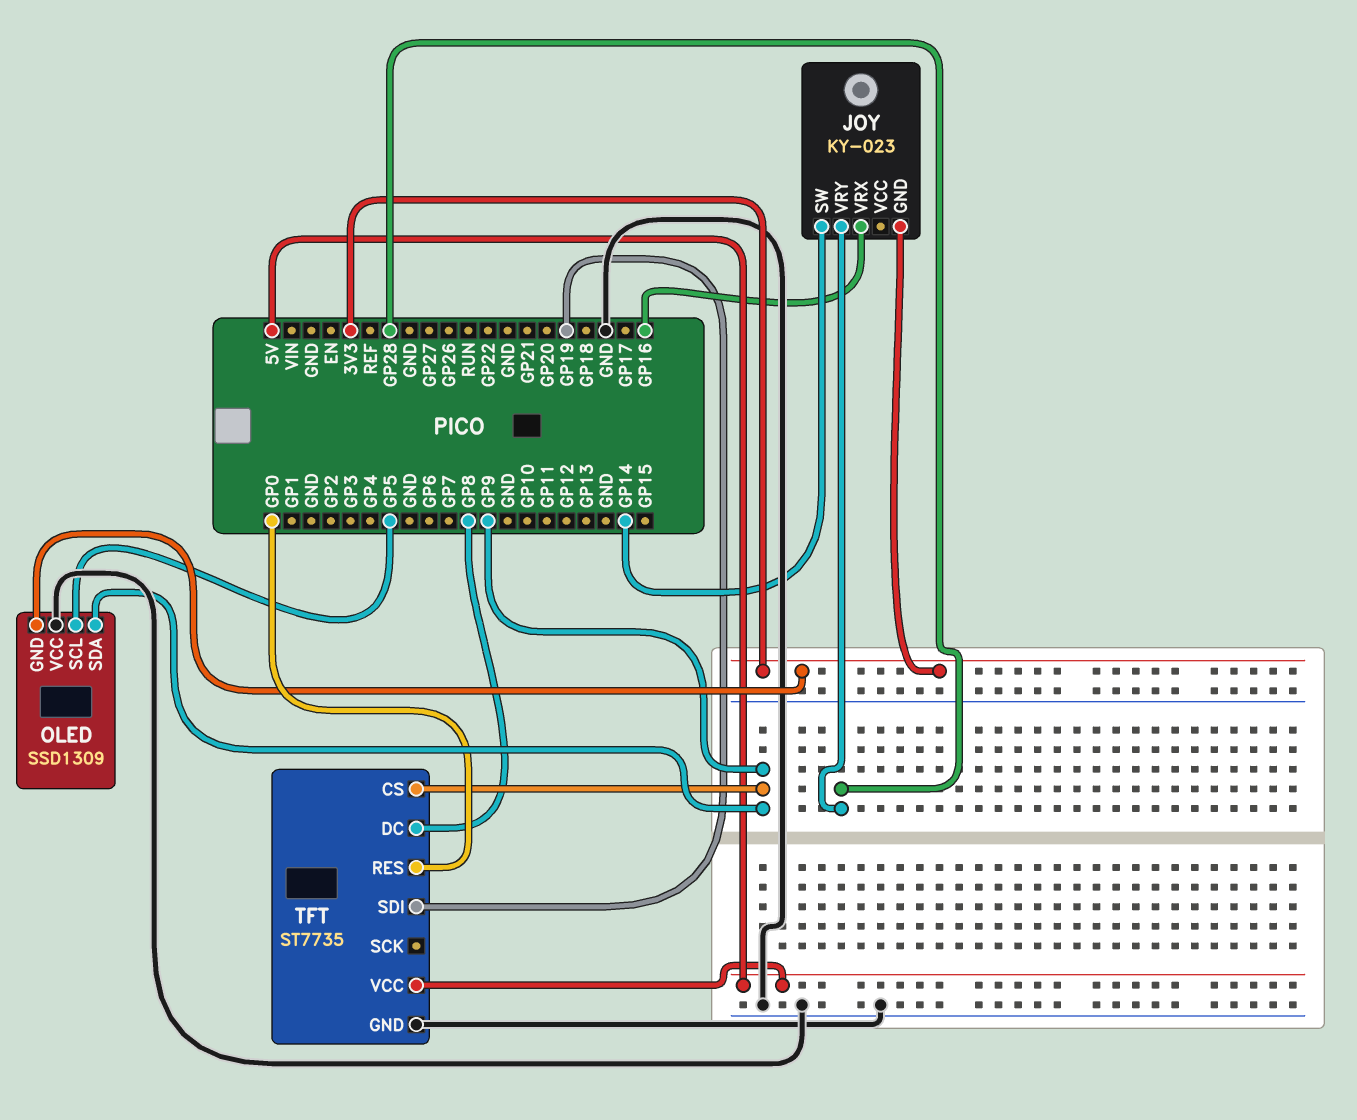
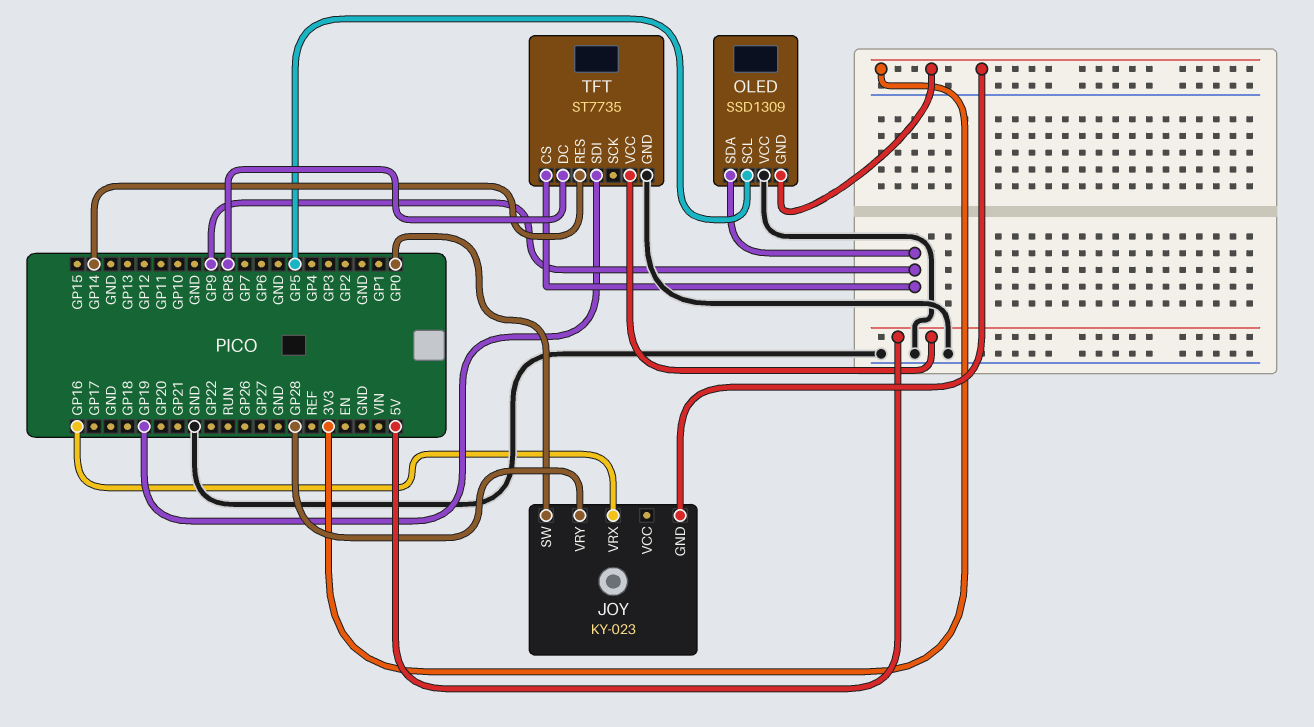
JOY pin SW: GP14 -> GP0
TFT pin RES: GP0 -> GP14

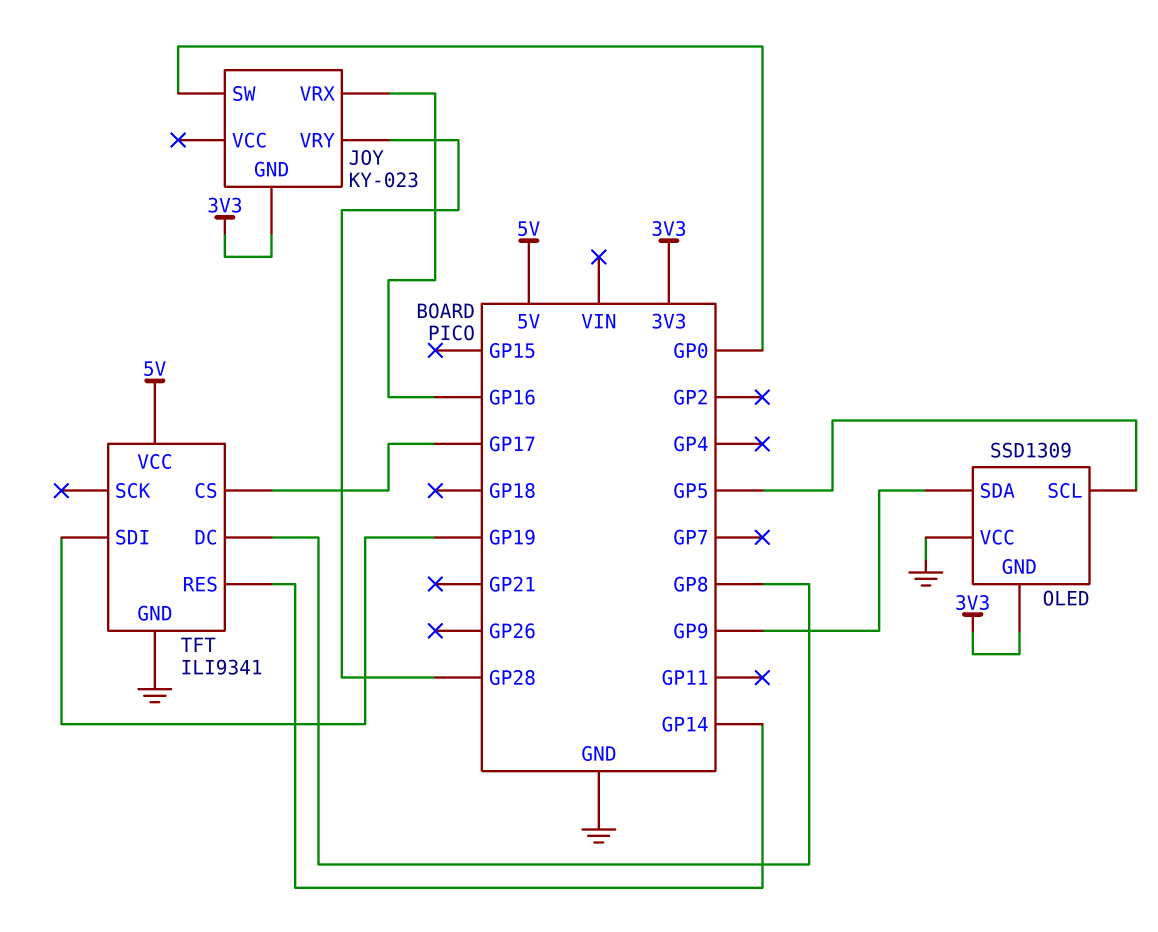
TFT: ST7735 -> ILI9341
TFT pin CS: GP9 -> GP17

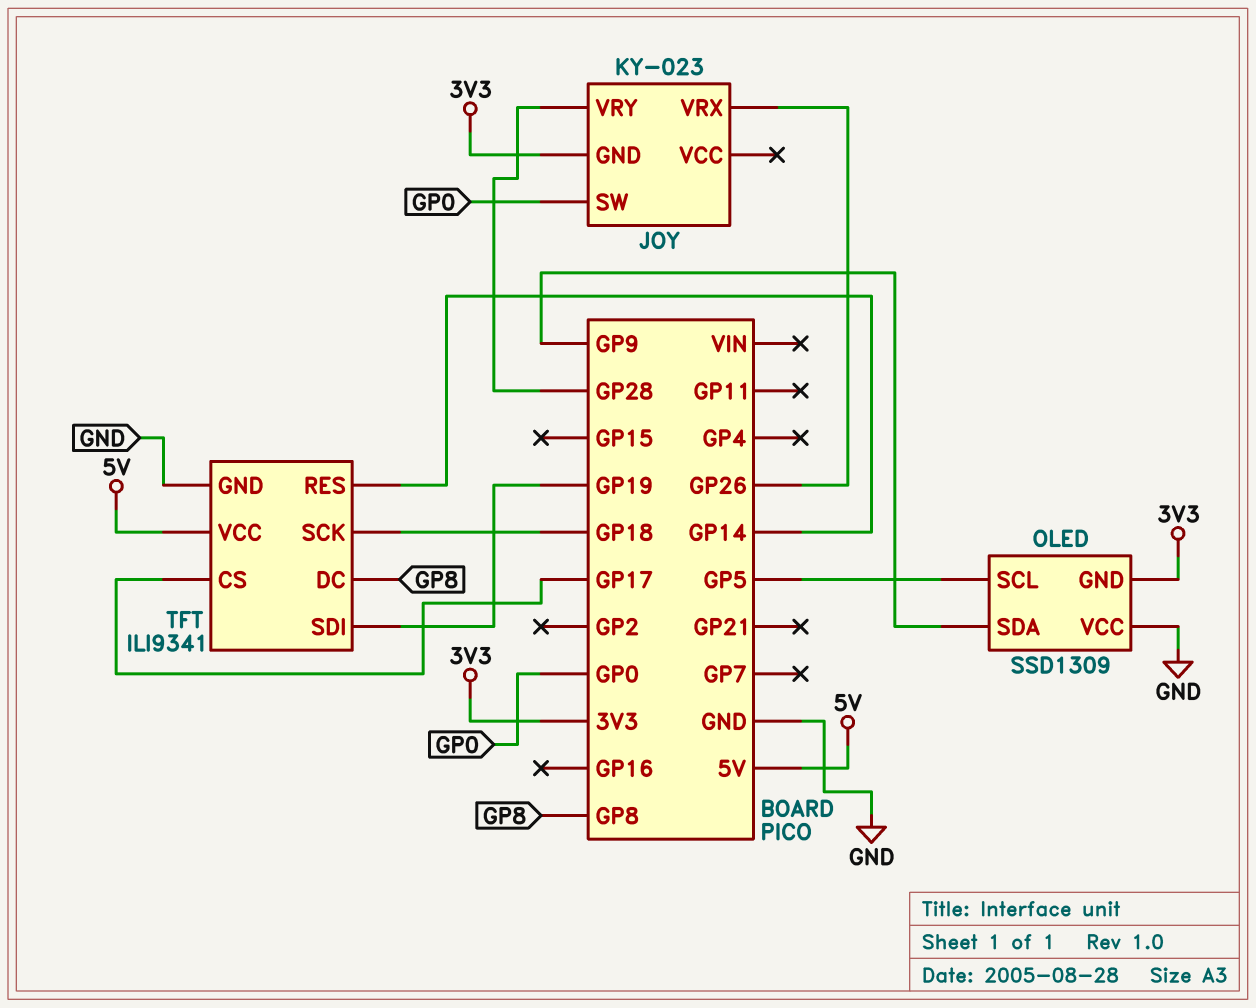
JOY pin VRX: GP16 -> GP26
TFT pin SCK: none -> GP18

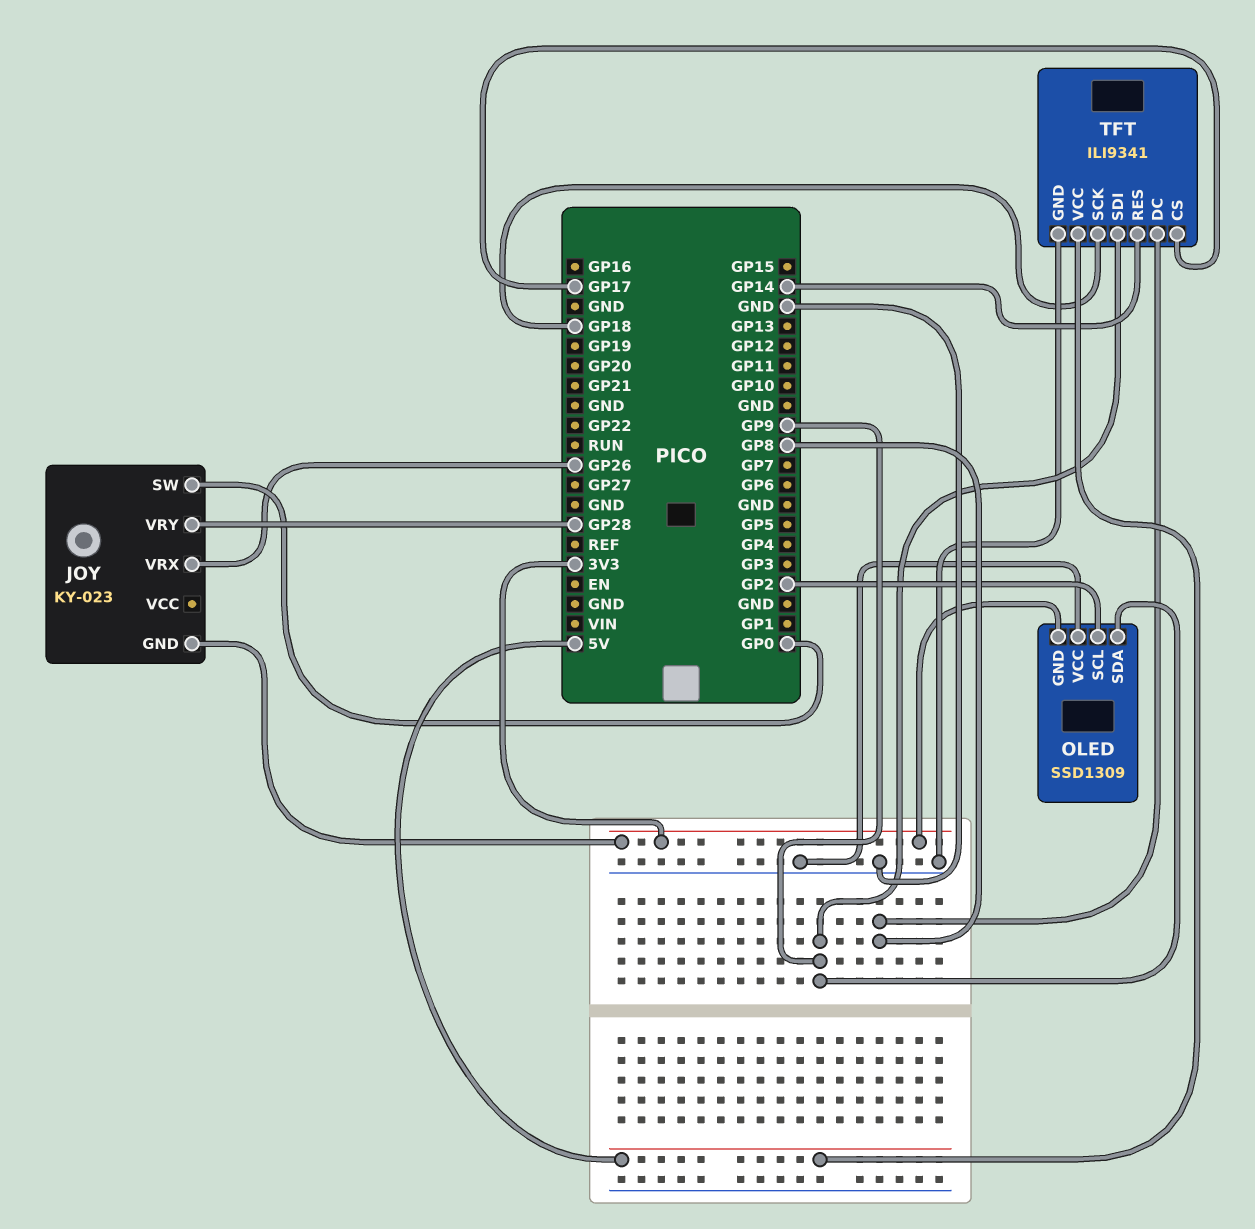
OLED pin SCL: GP5 -> GP2
TFT pin SDI: GP19 -> GP9

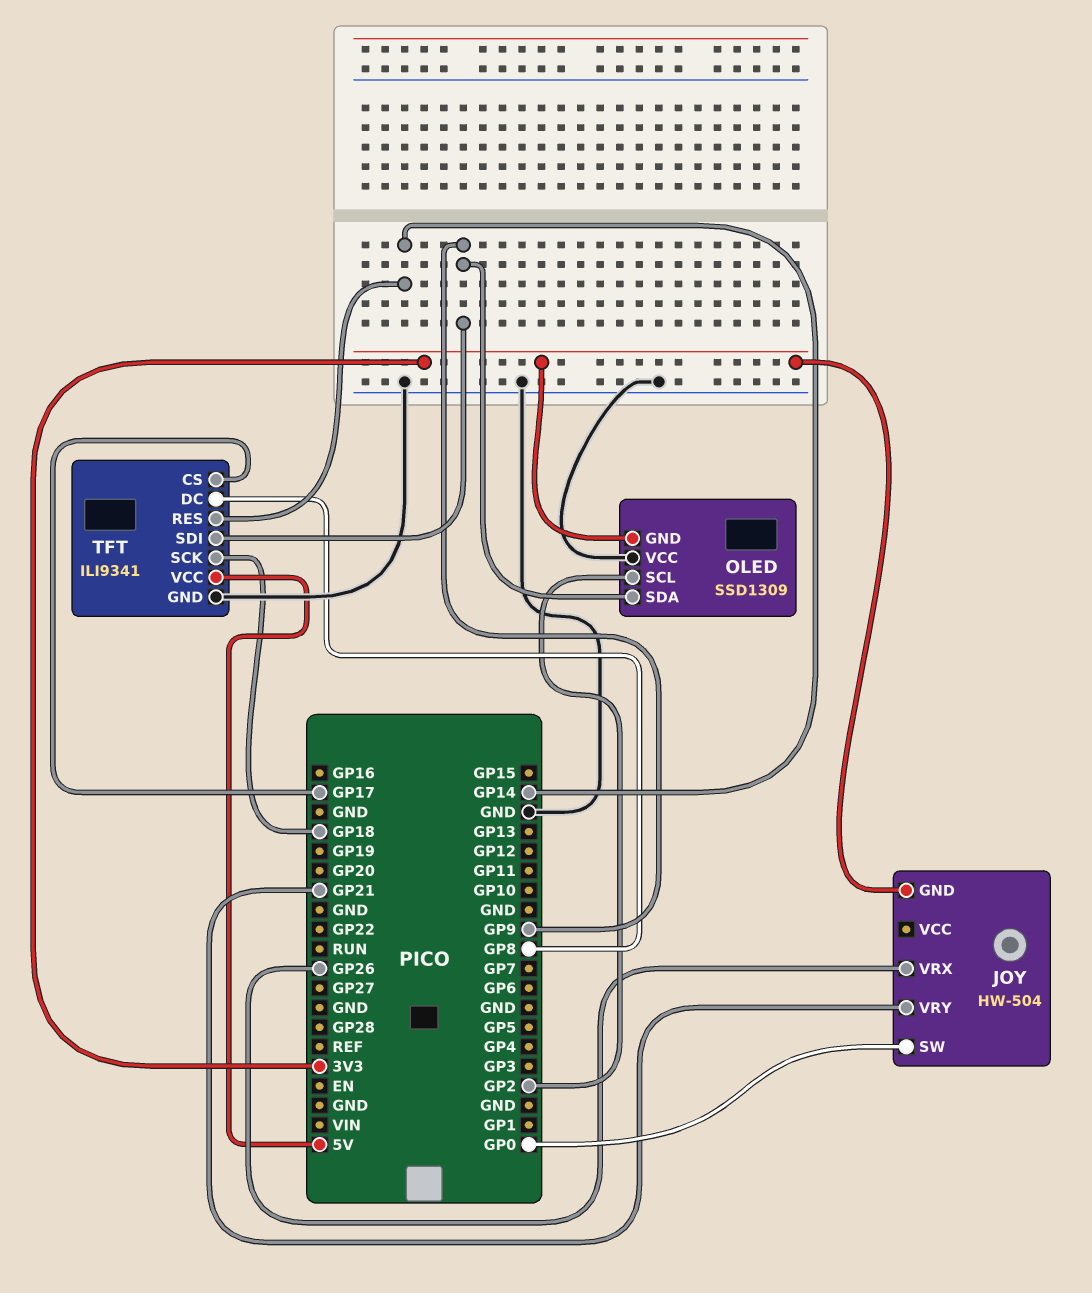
JOY: KY-023 -> HW-504
JOY pin VRY: GP28 -> GP21

